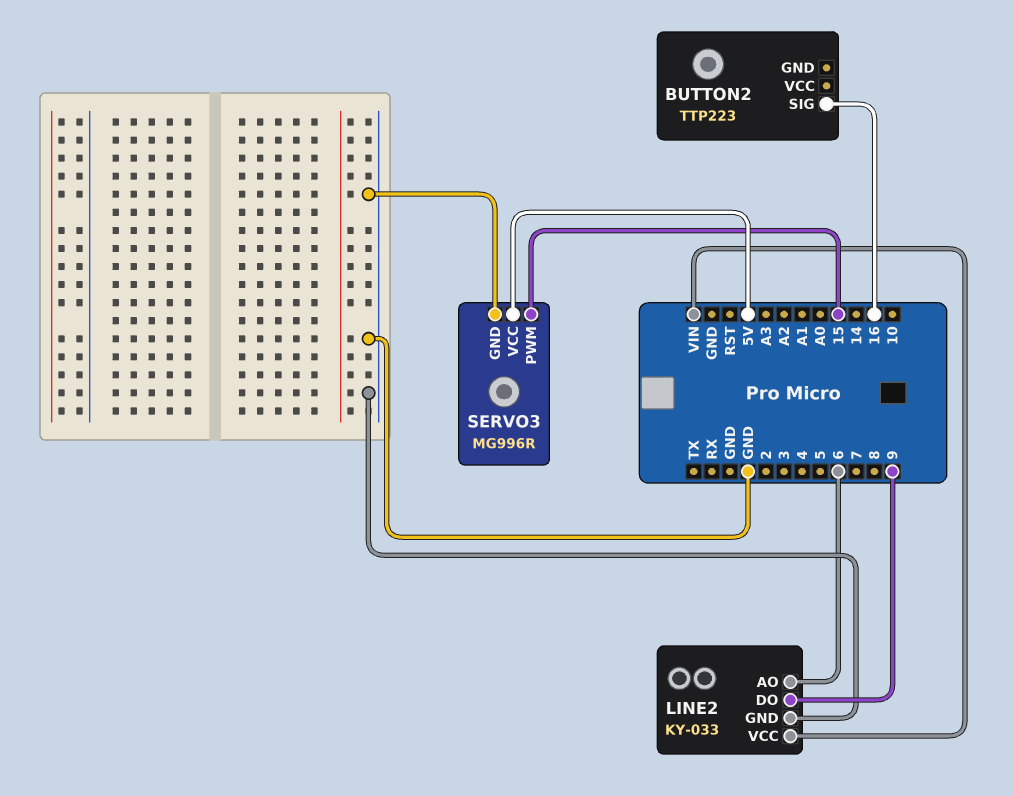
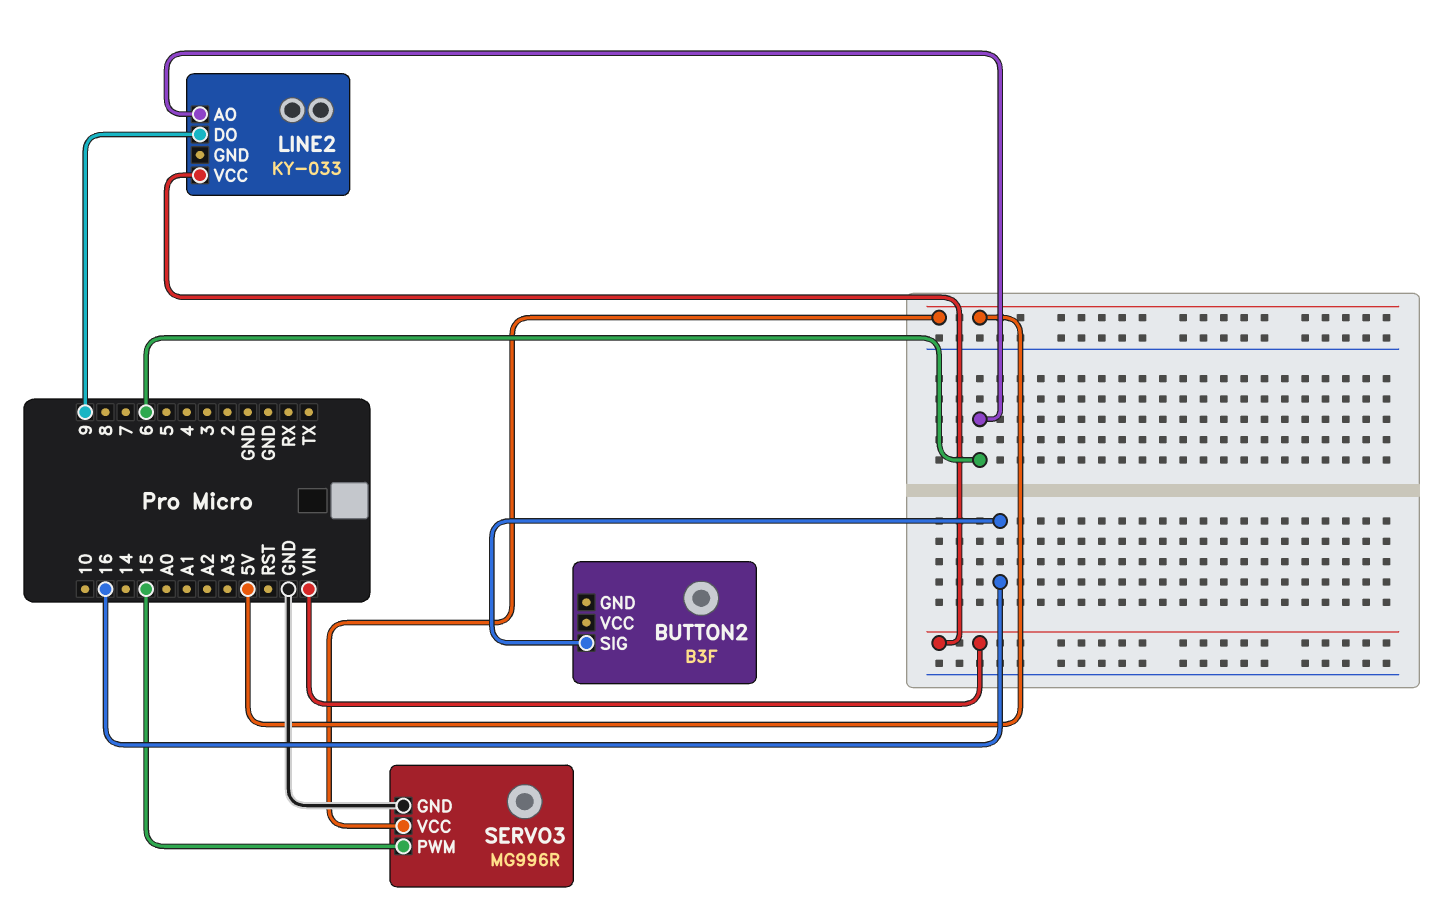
BUTTON2: TTP223 -> B3F
LINE2 pin GND: GND -> none

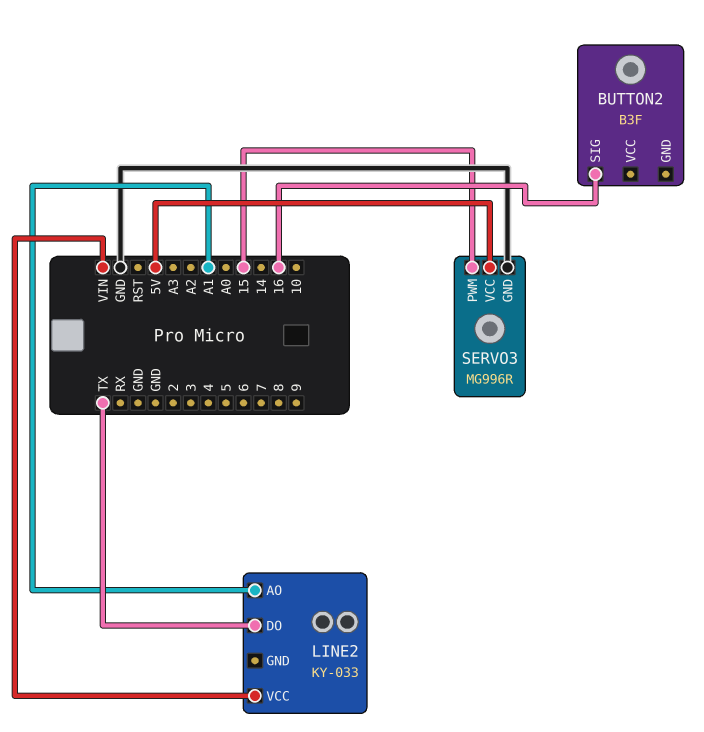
LINE2 pin AO: 6 -> A1
LINE2 pin DO: 9 -> TX

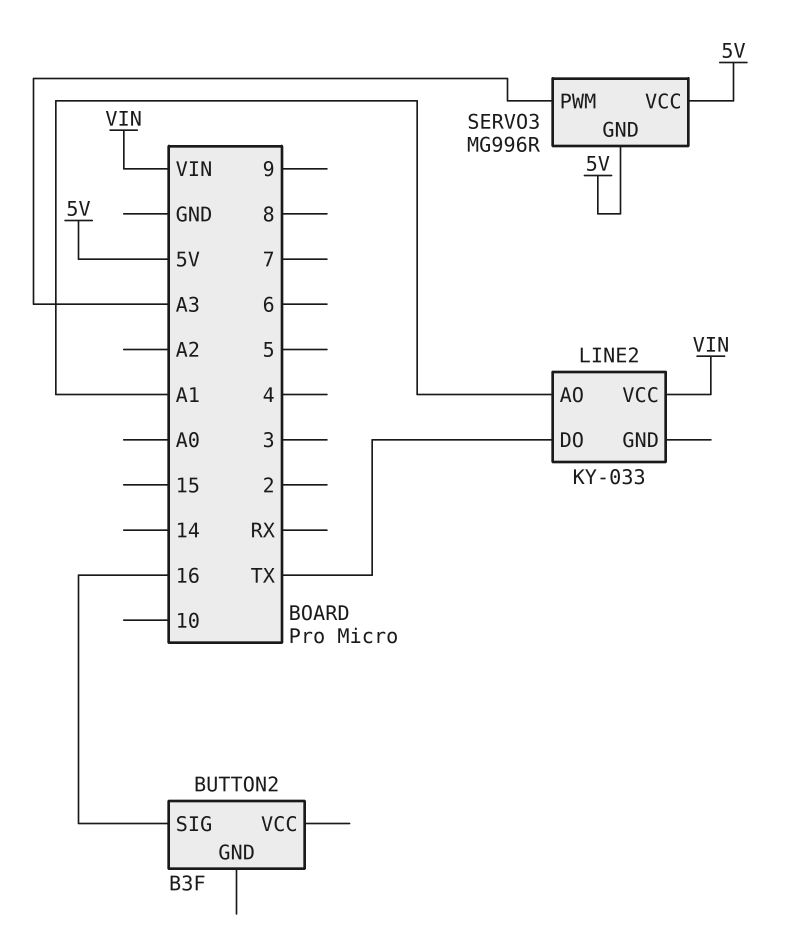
SERVO3 pin GND: GND -> 5V
SERVO3 pin PWM: 15 -> A3

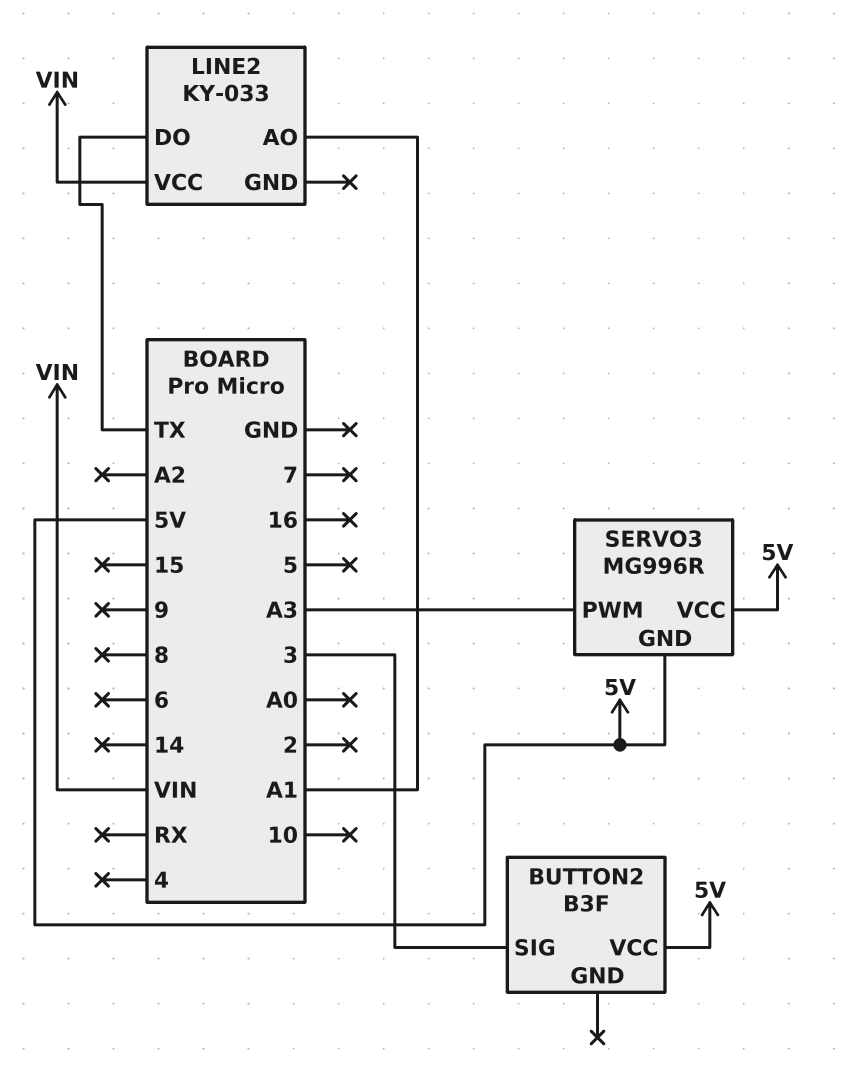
BUTTON2 pin SIG: 16 -> 3
BUTTON2 pin VCC: none -> 5V

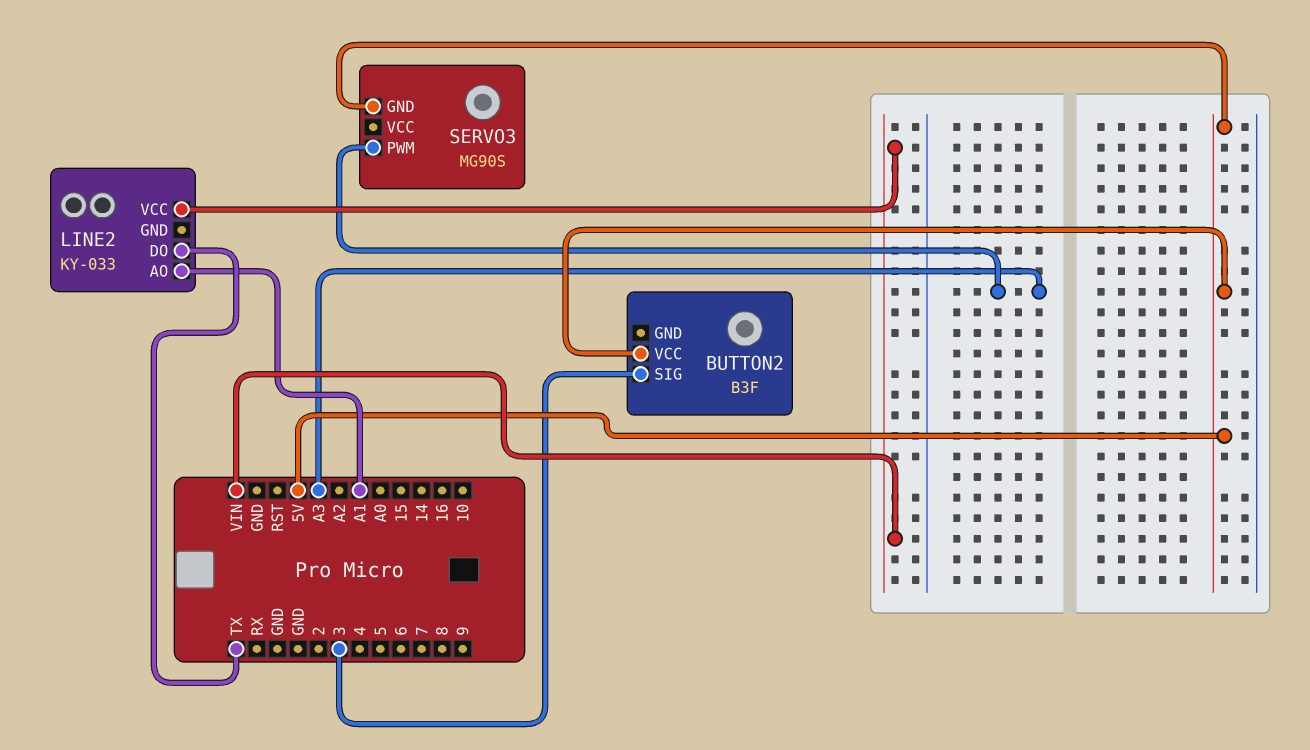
SERVO3: MG996R -> MG90S
SERVO3 pin VCC: 5V -> none

